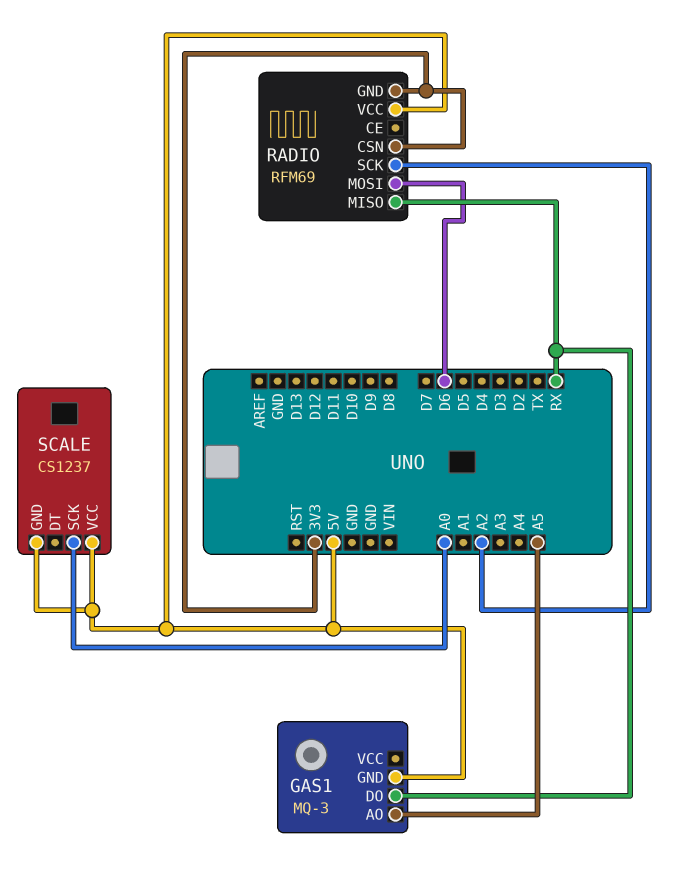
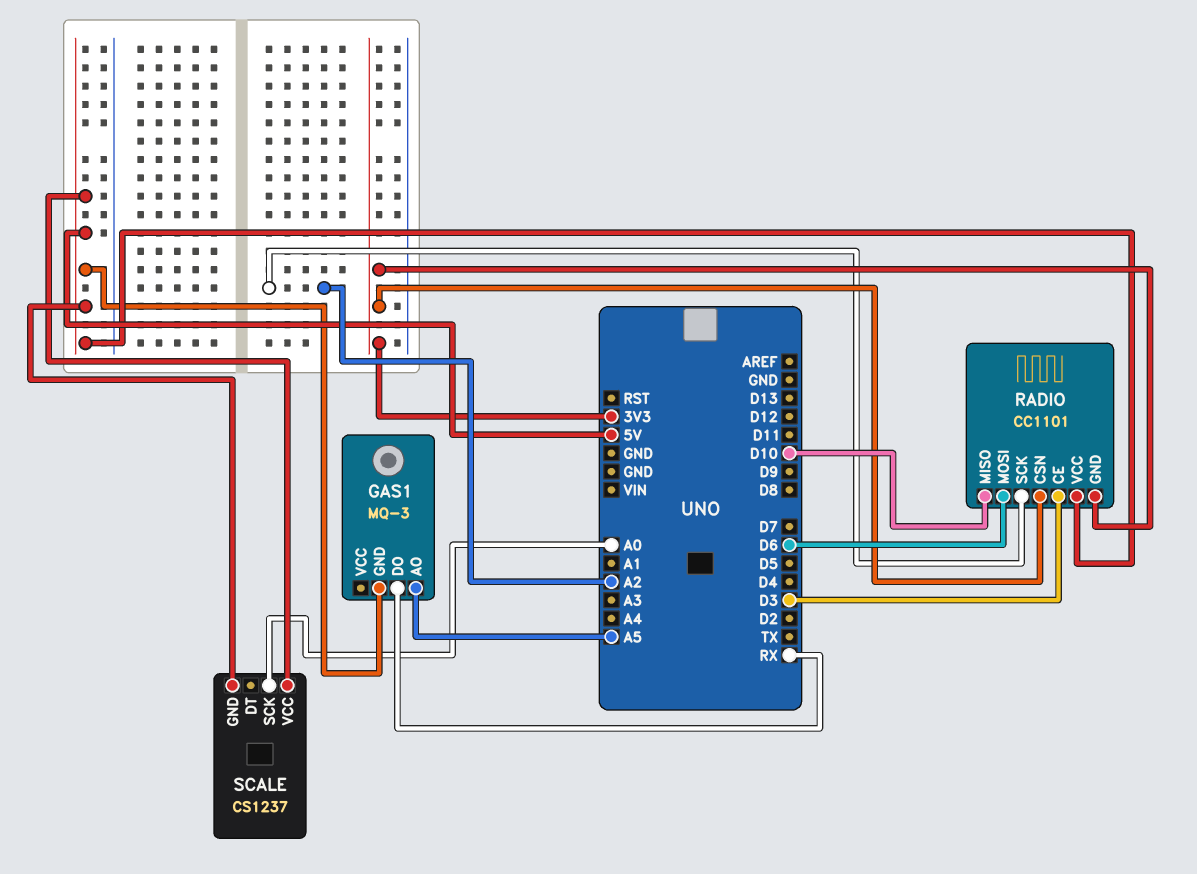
RADIO: RFM69 -> CC1101
RADIO pin CE: none -> D3
RADIO pin MISO: RX -> D10

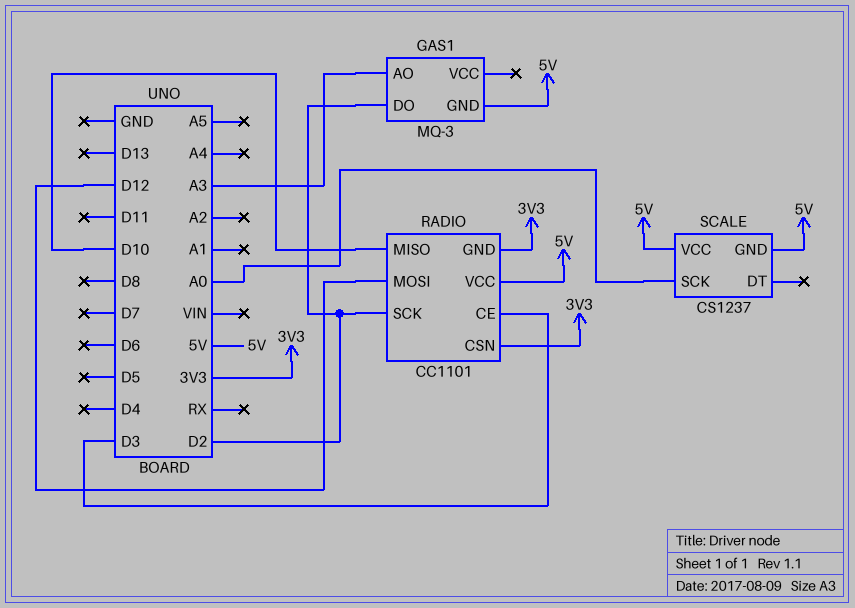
GAS1 pin AO: A5 -> A3
GAS1 pin DO: RX -> D2
RADIO pin MOSI: D6 -> D12
RADIO pin SCK: A2 -> D2

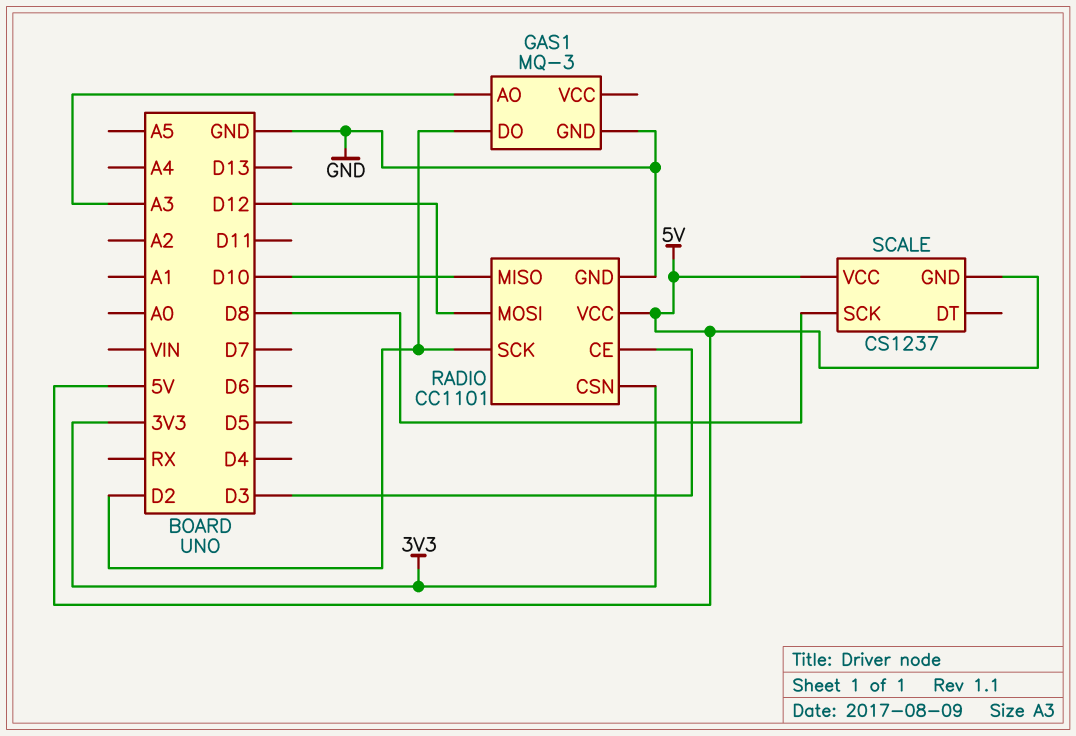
GAS1 pin GND: 5V -> GND
RADIO pin GND: 3V3 -> GND
SCALE pin SCK: A0 -> D8

